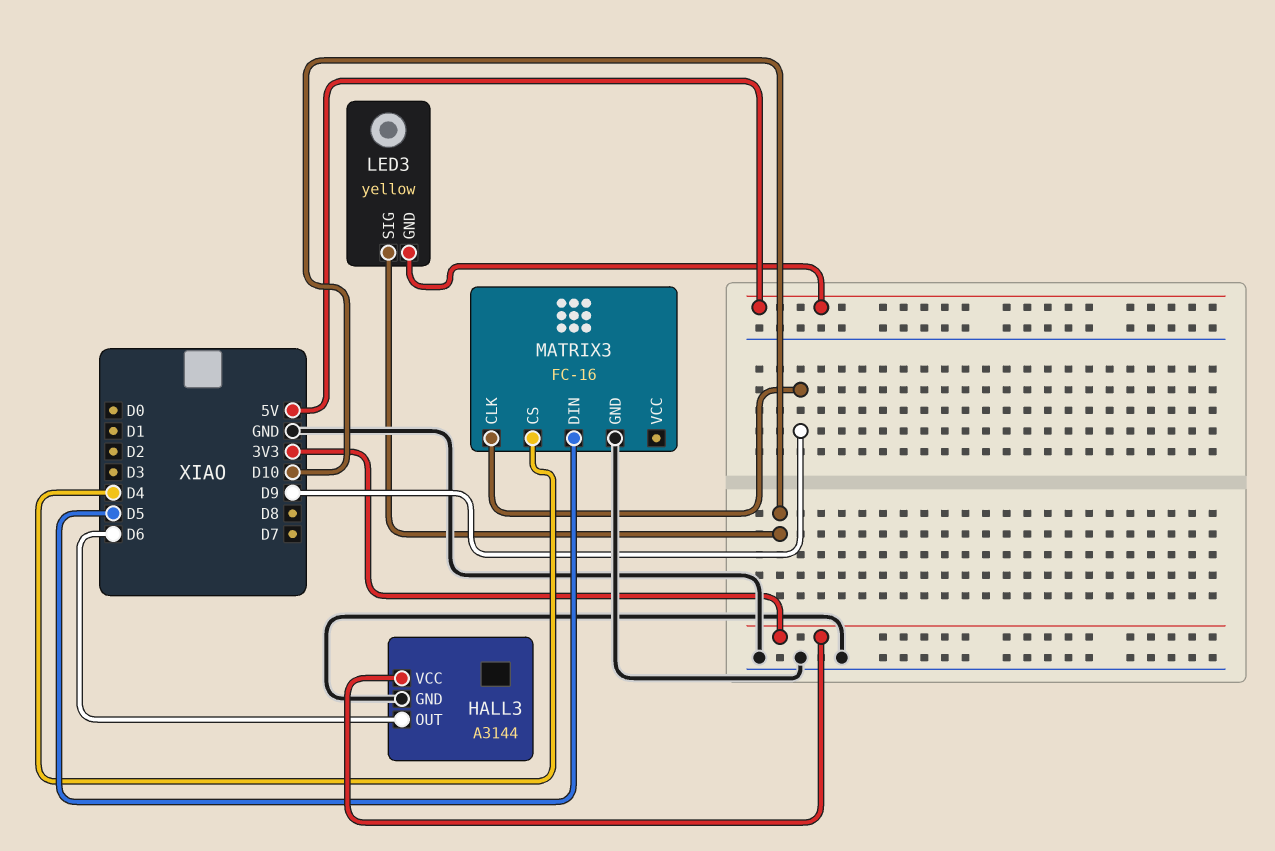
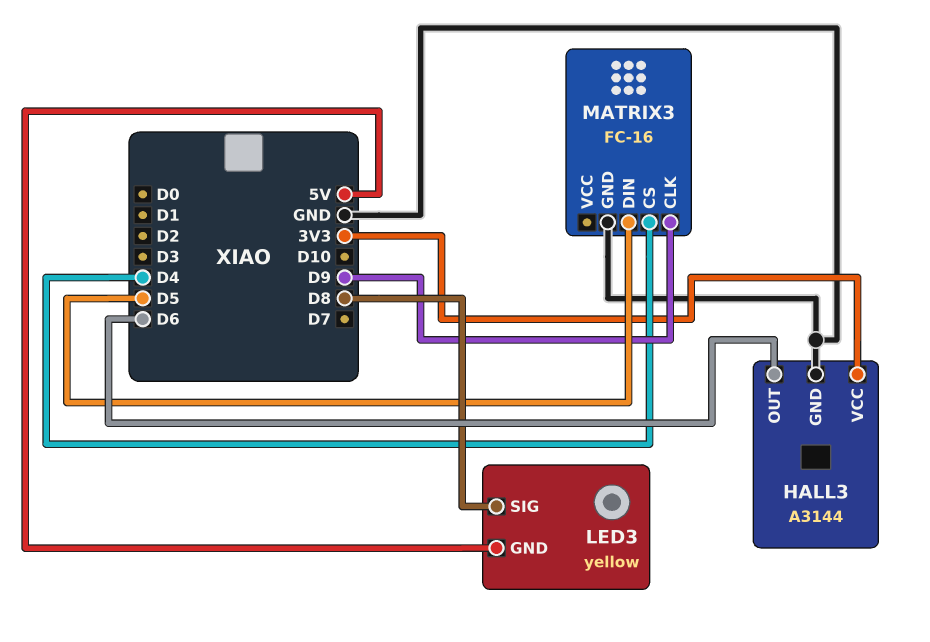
LED3 pin SIG: D10 -> D8

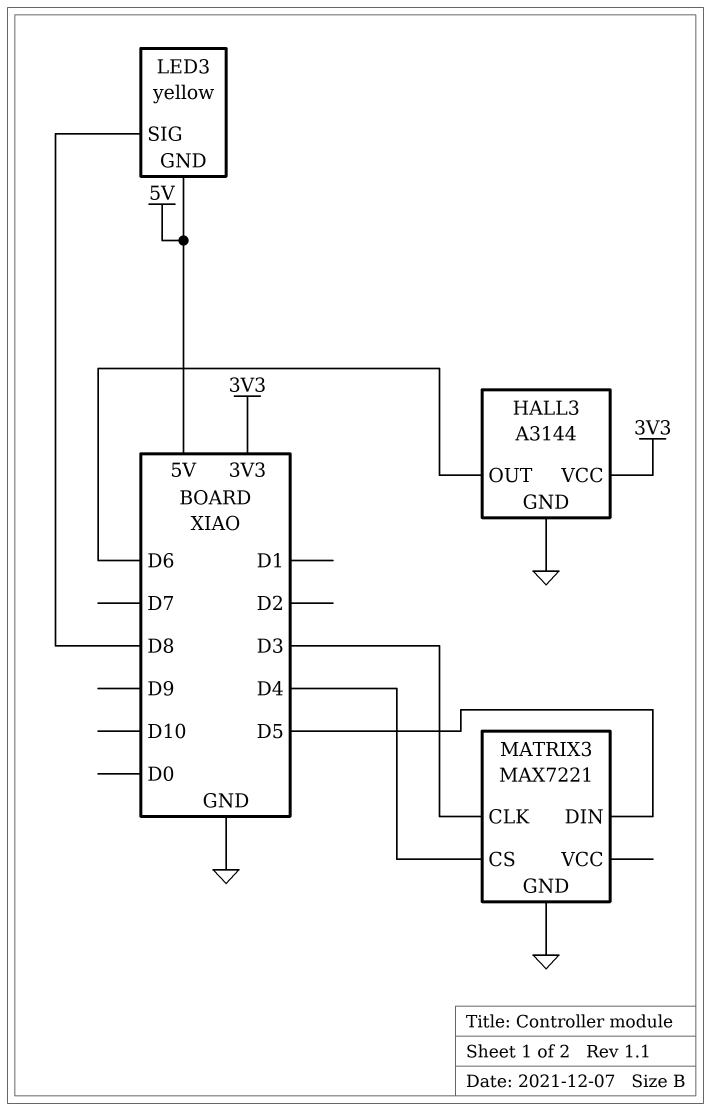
MATRIX3: FC-16 -> MAX7221
MATRIX3 pin CLK: D9 -> D3

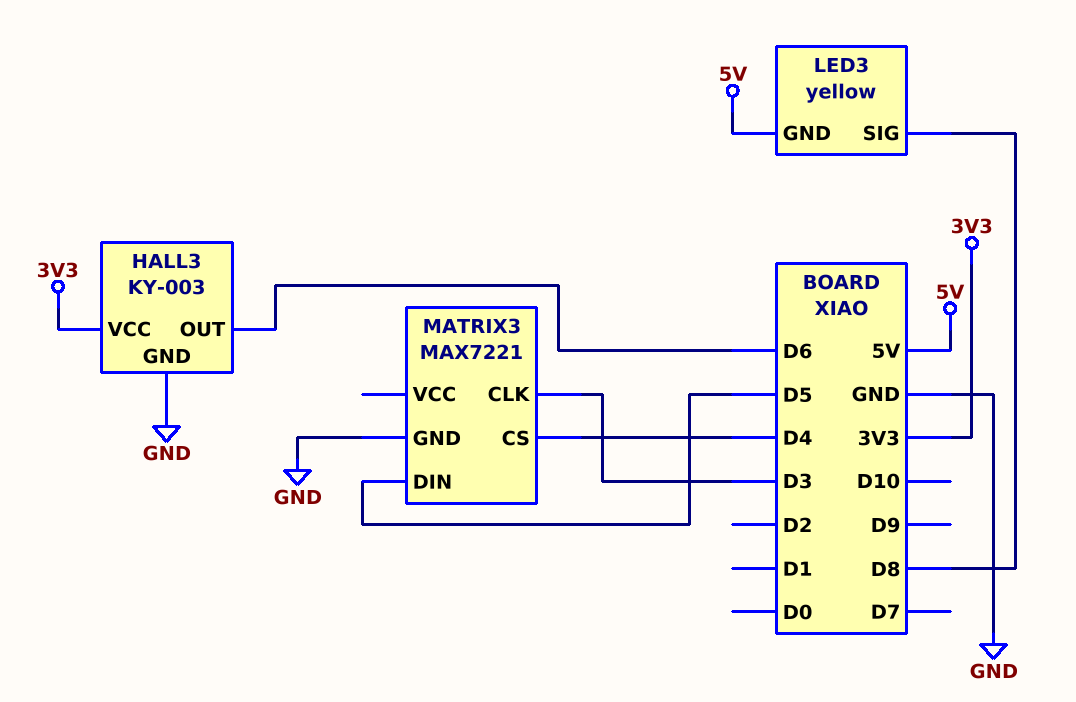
HALL3: A3144 -> KY-003

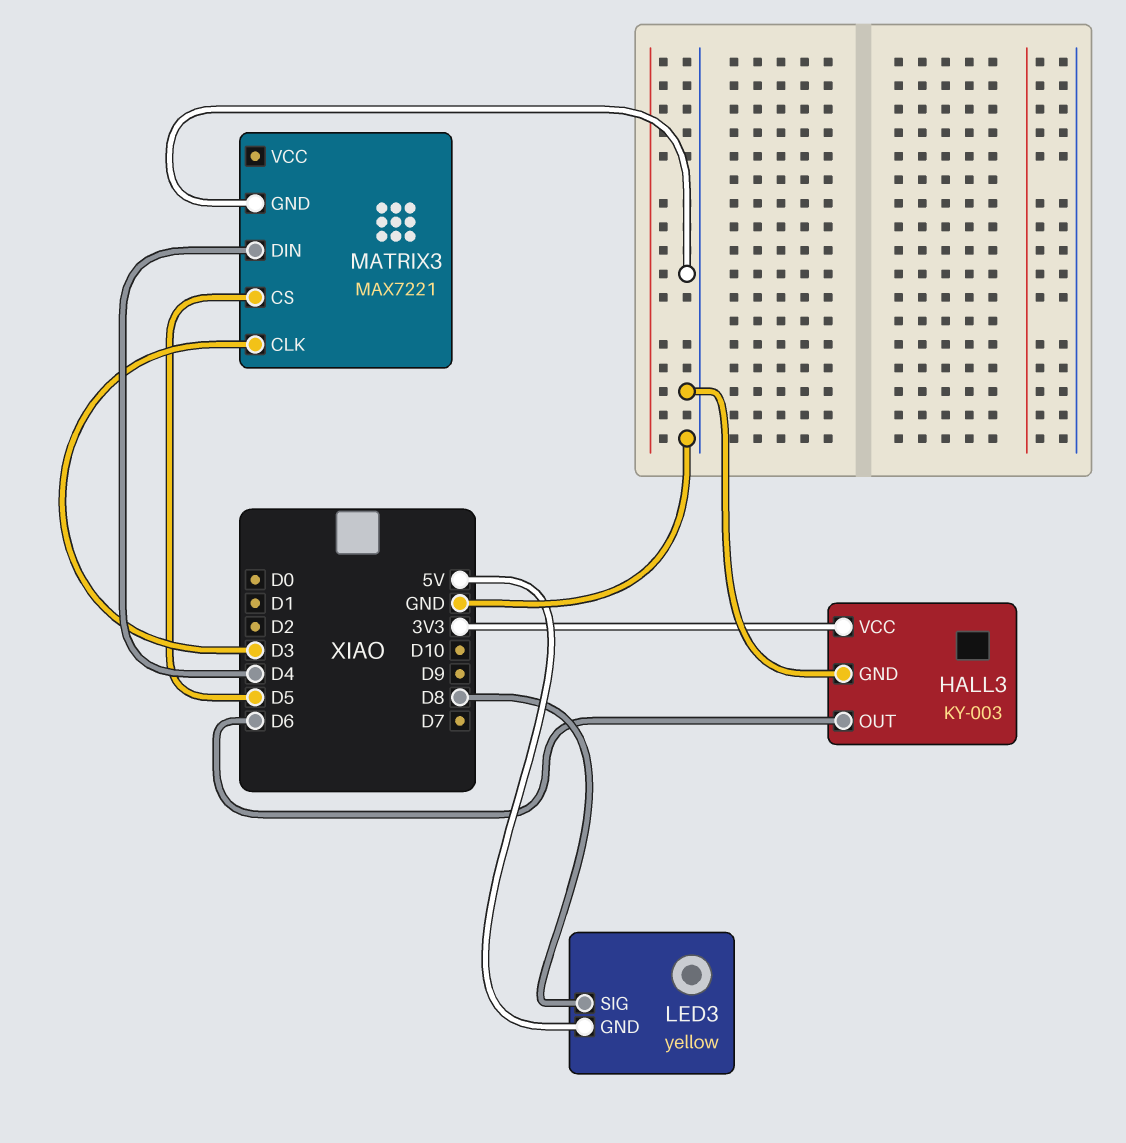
MATRIX3 pin CS: D4 -> D5
MATRIX3 pin DIN: D5 -> D4

